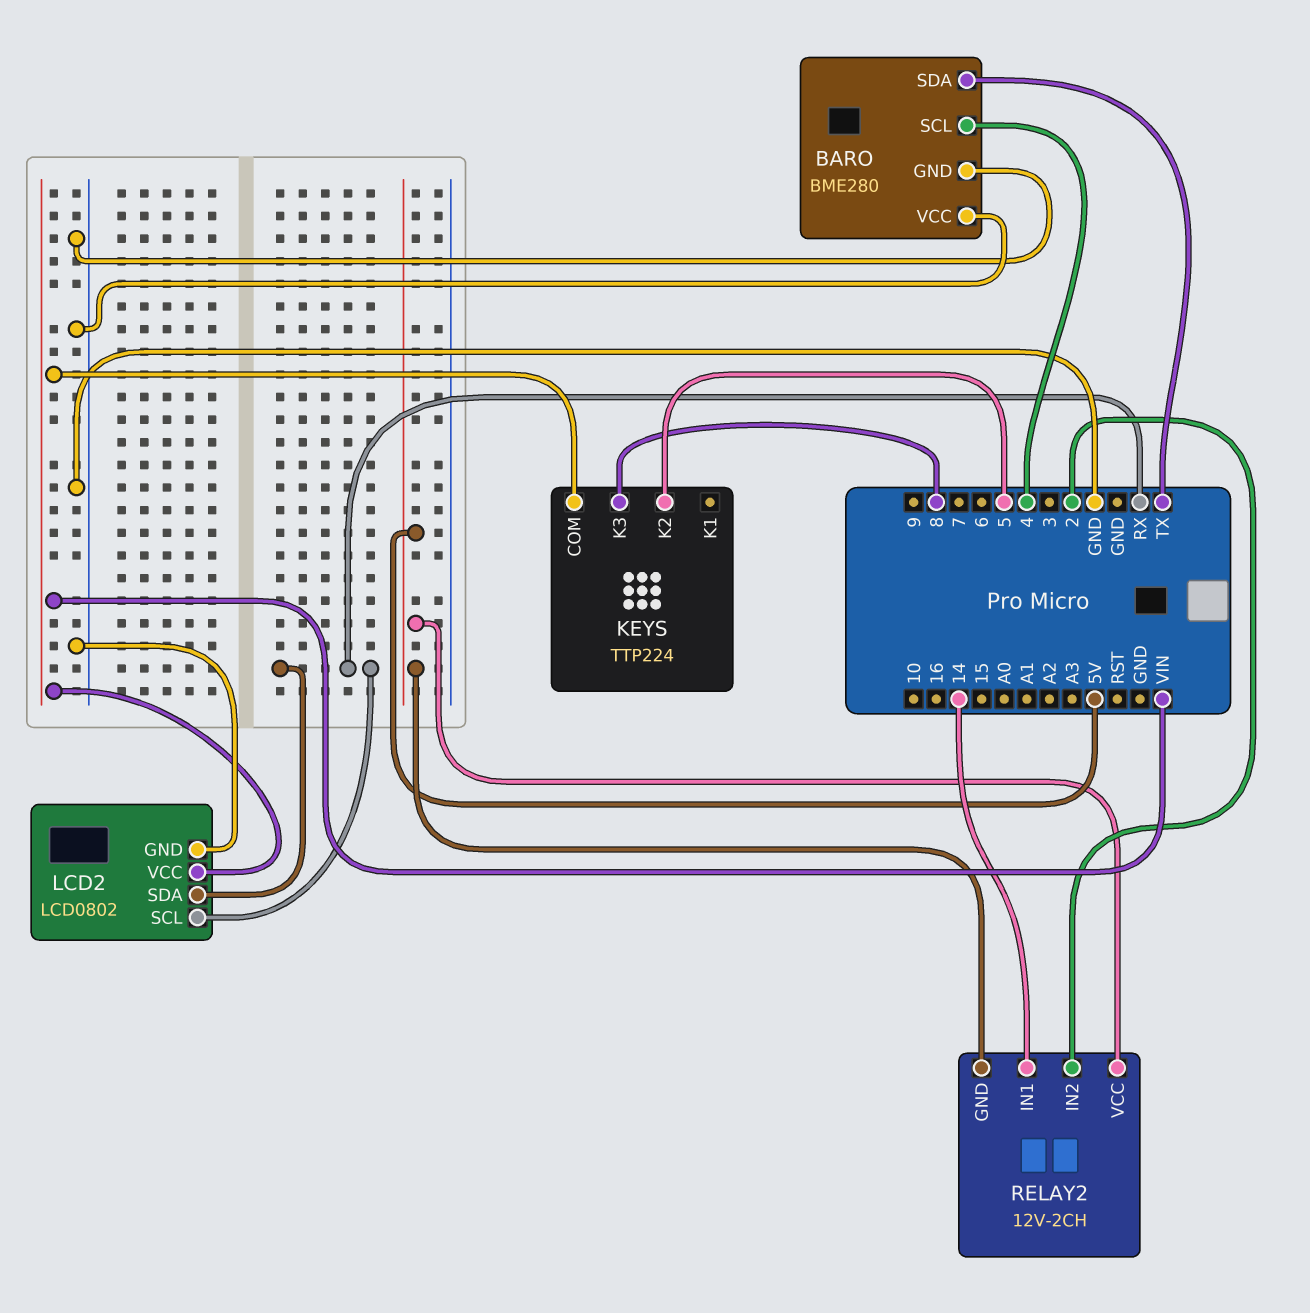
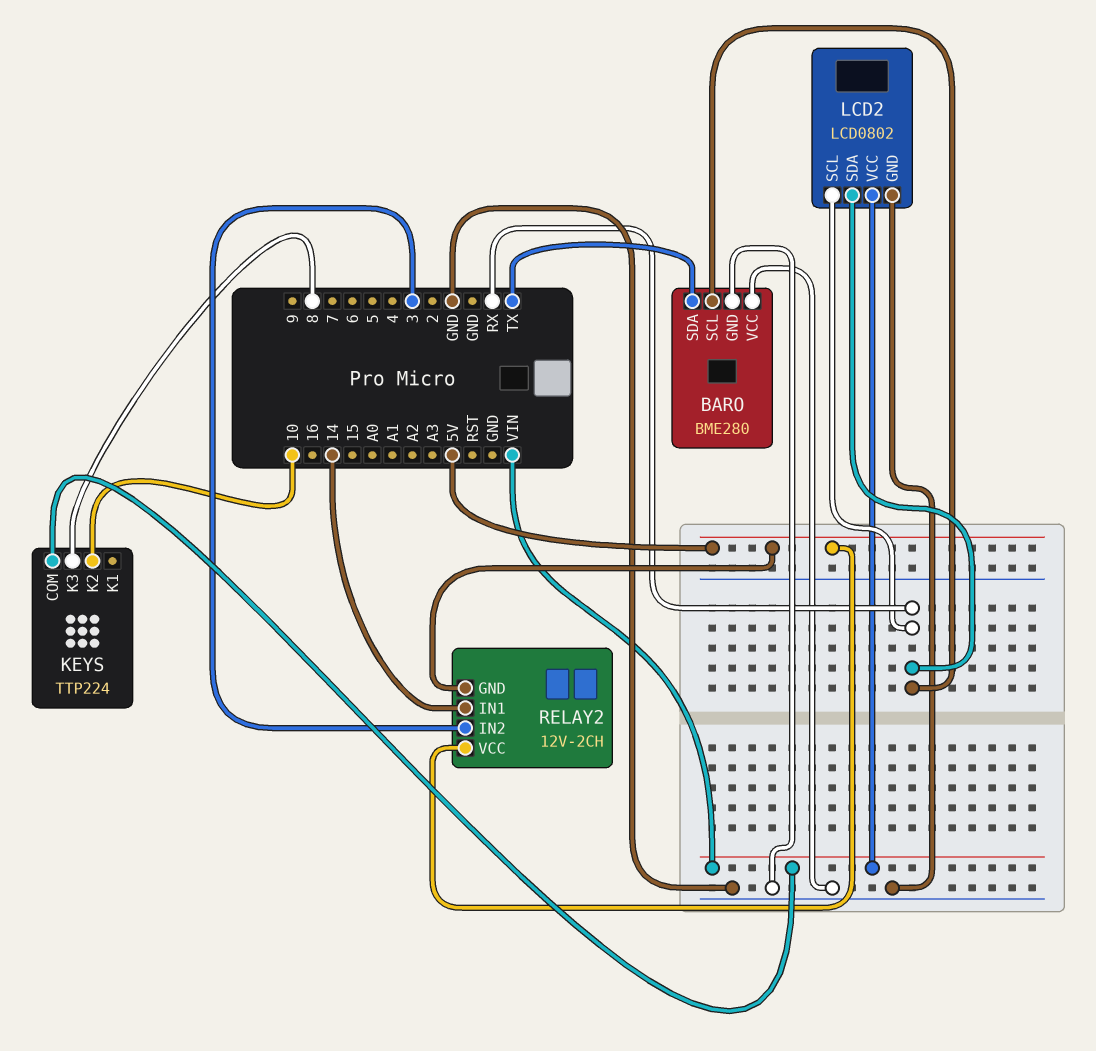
BARO pin SCL: 4 -> RX
KEYS pin K2: 5 -> 10
RELAY2 pin IN2: 2 -> 3

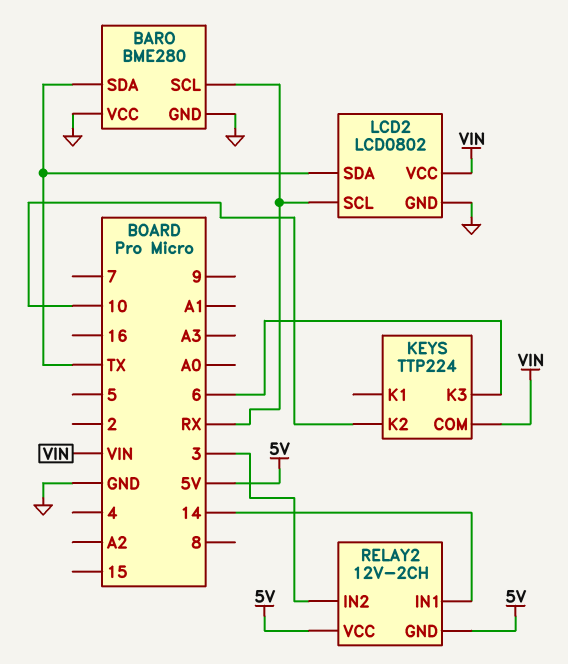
KEYS pin K3: 8 -> 6
LCD2 pin SDA: RX -> TX

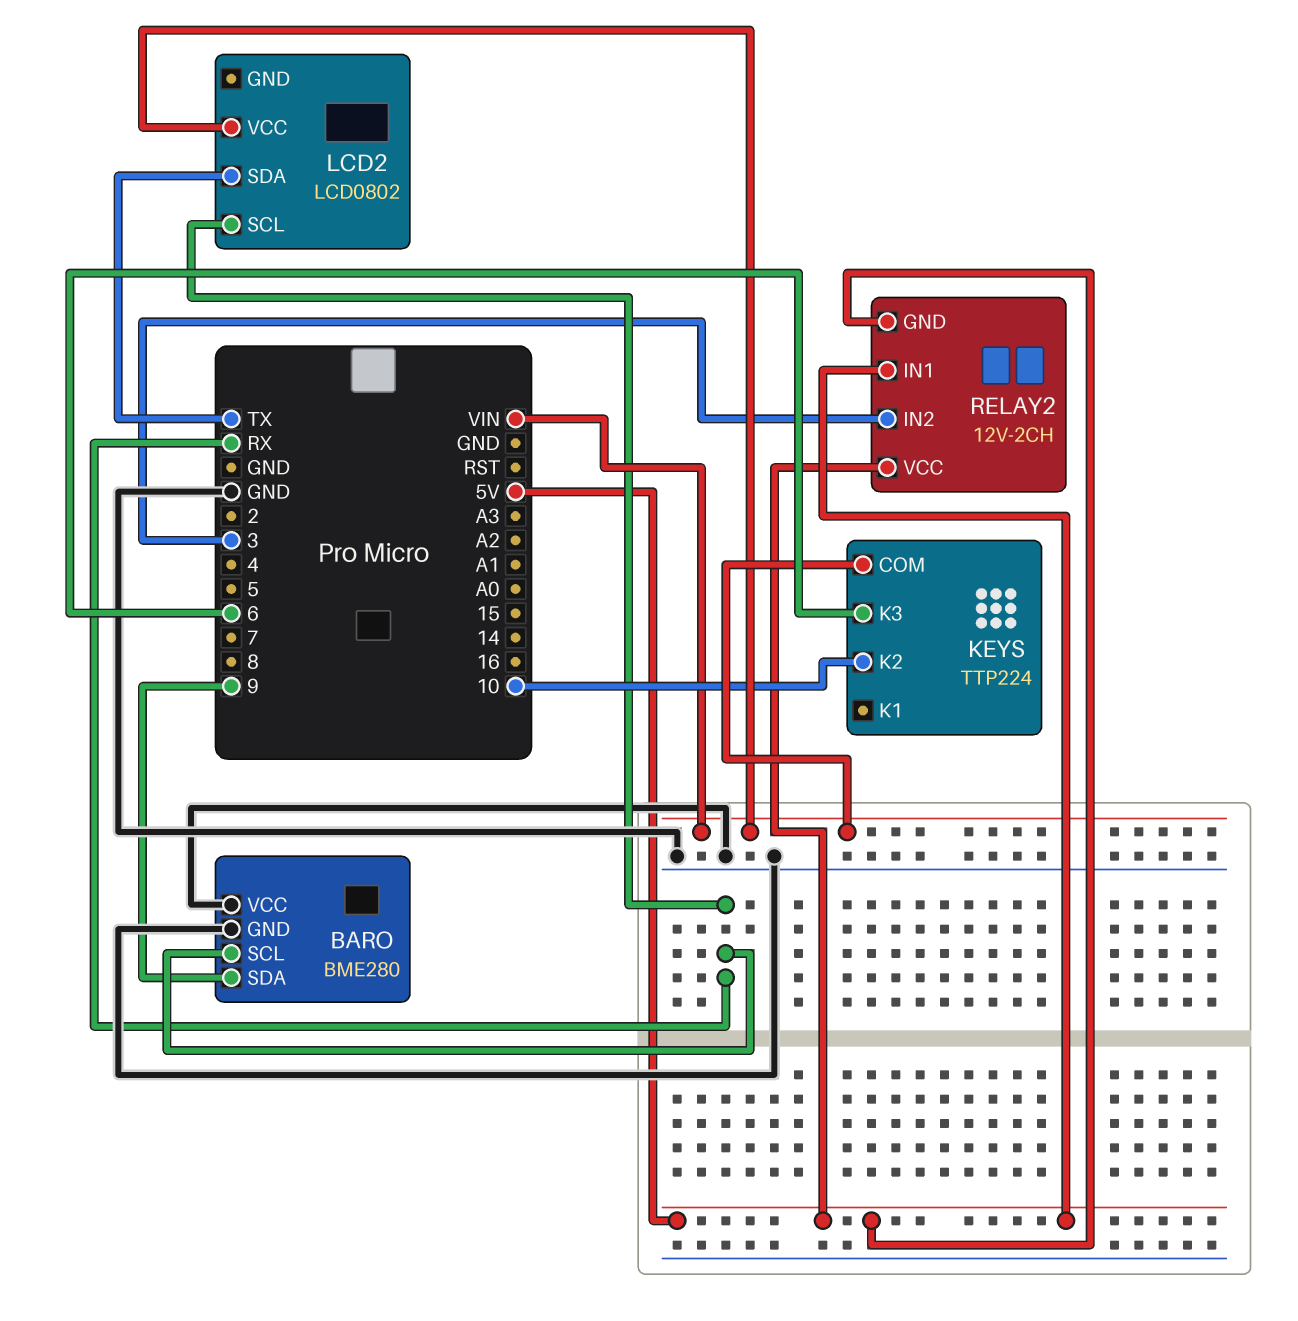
BARO pin SDA: TX -> 9
LCD2 pin GND: GND -> none
RELAY2 pin IN1: 14 -> 5V

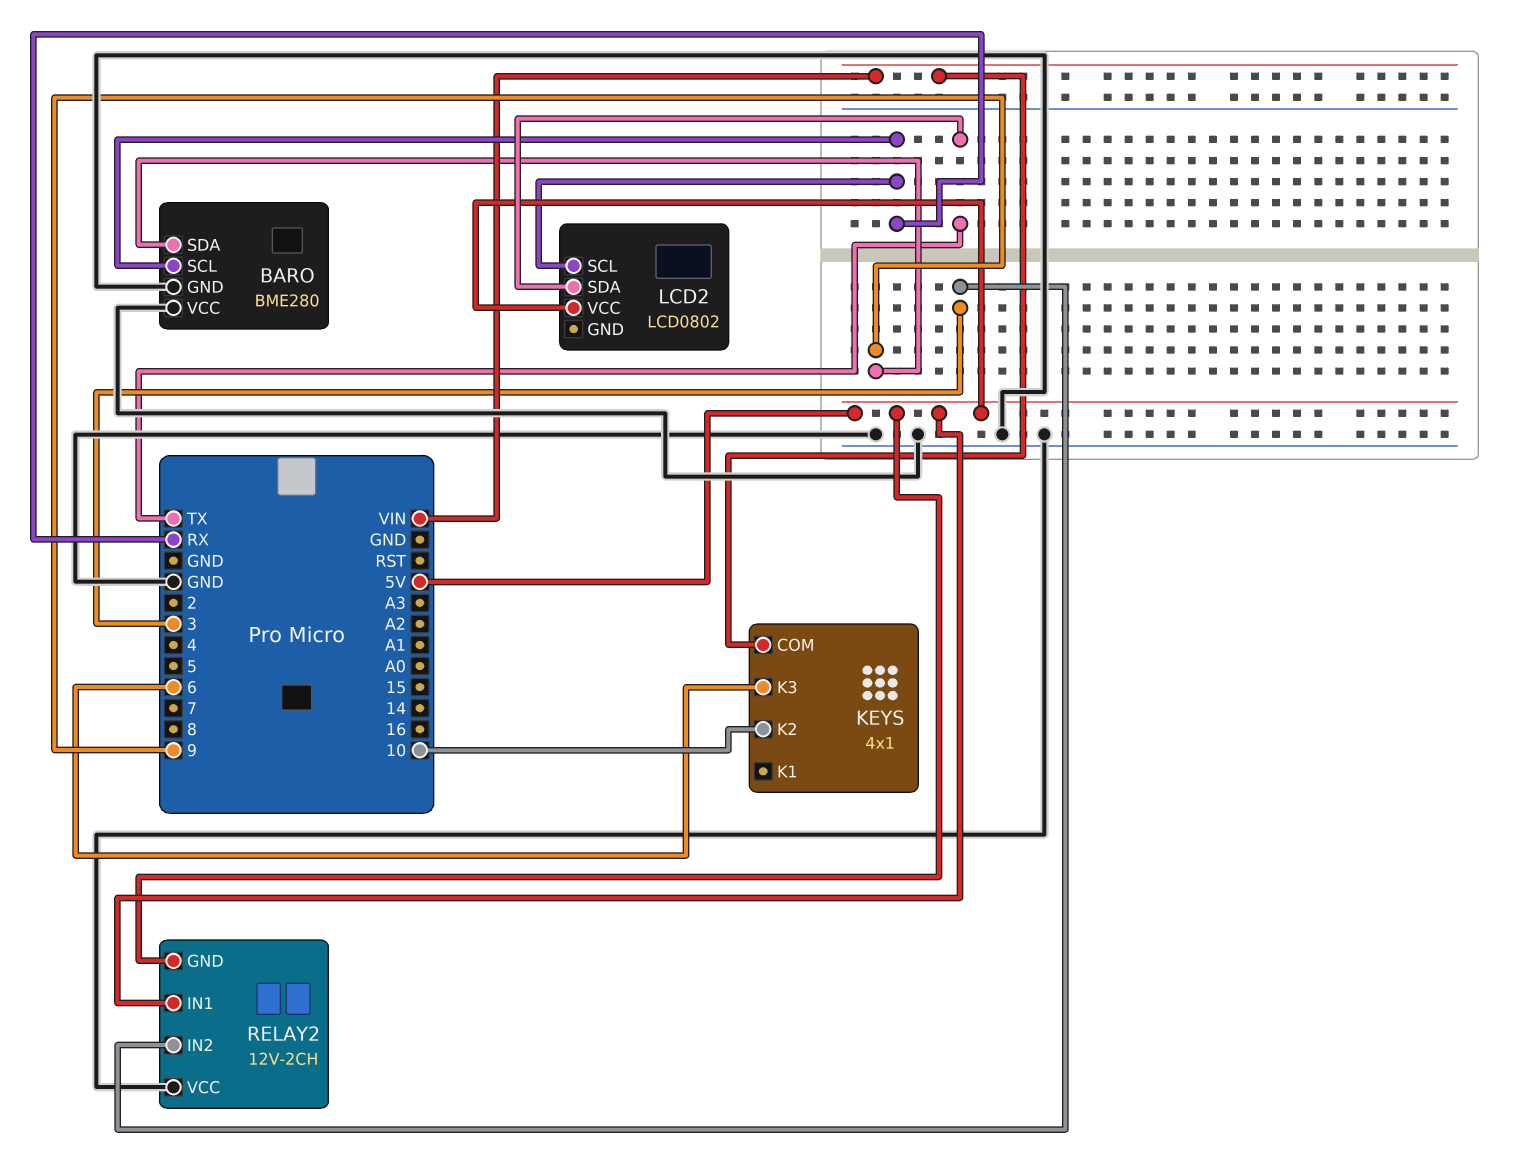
KEYS: TTP224 -> 4x1
LCD2 pin VCC: VIN -> 5V
RELAY2 pin VCC: 5V -> GND

